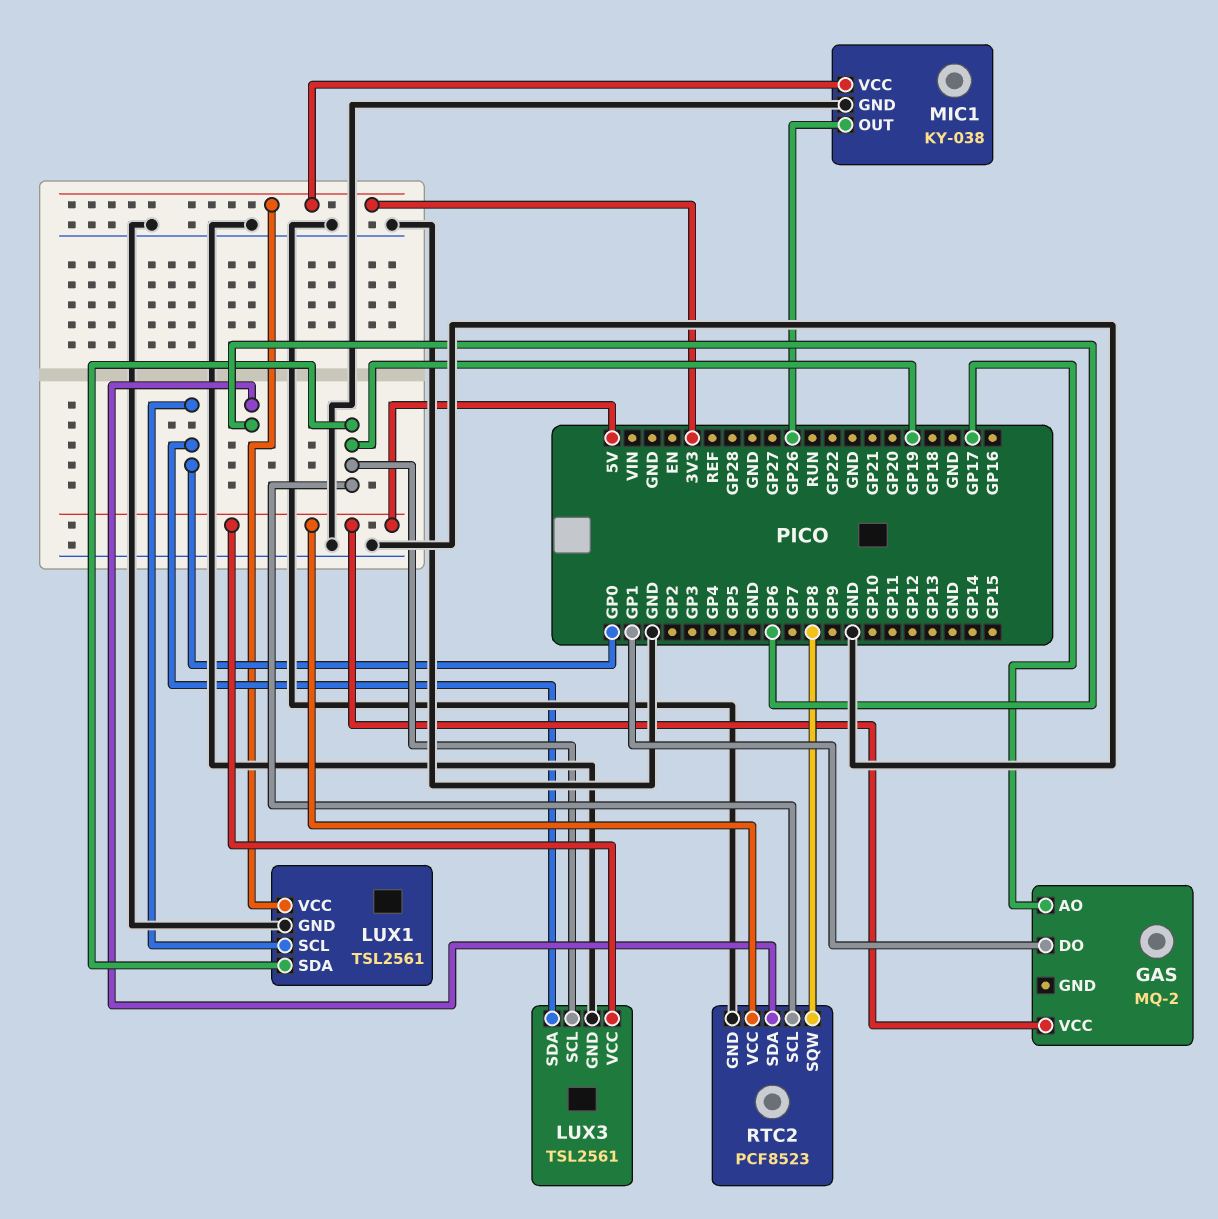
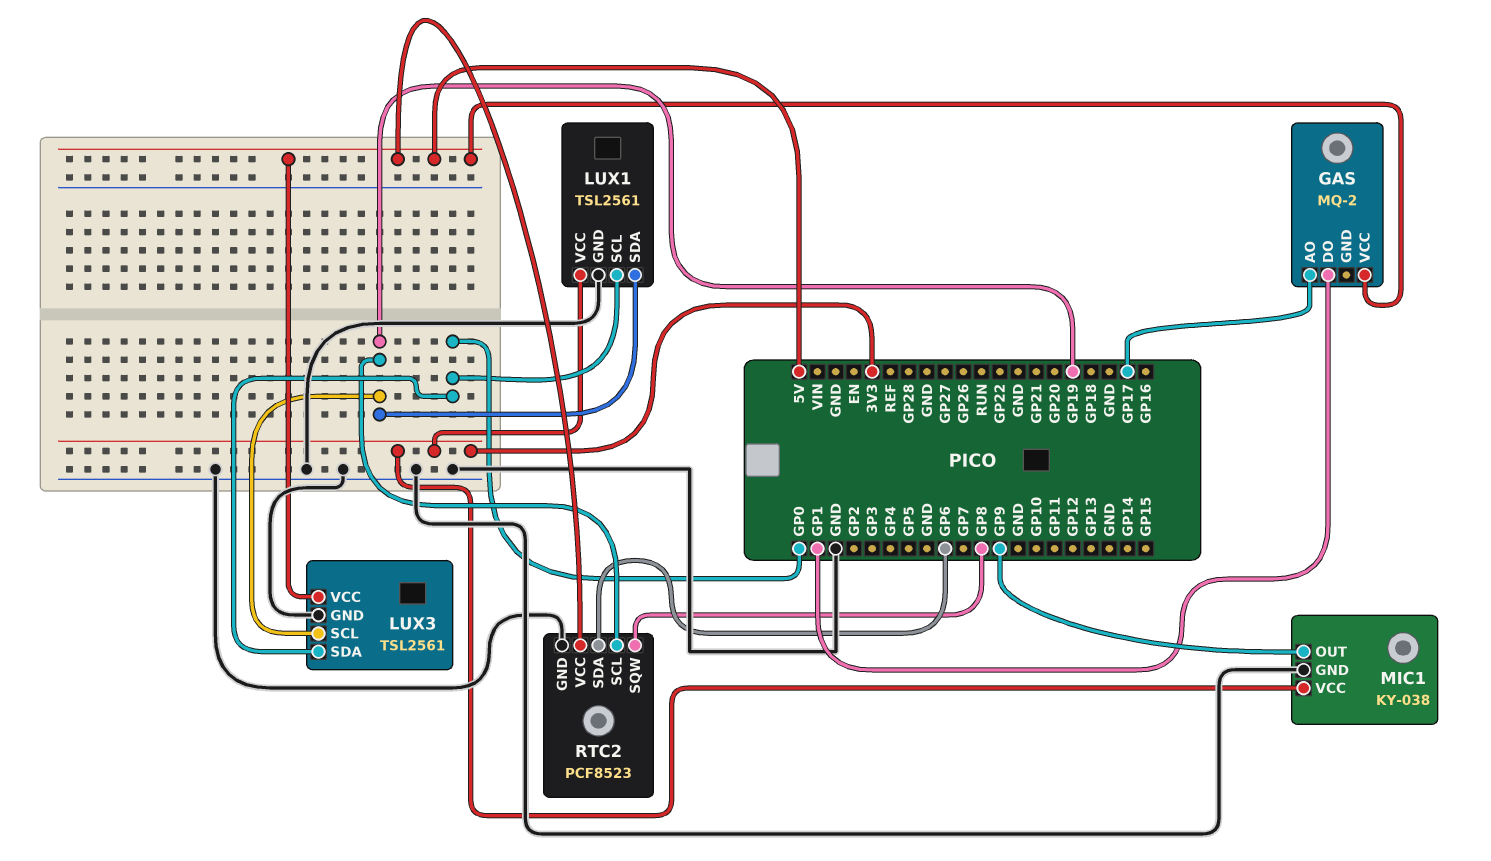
MIC1 pin OUT: GP26 -> GP9

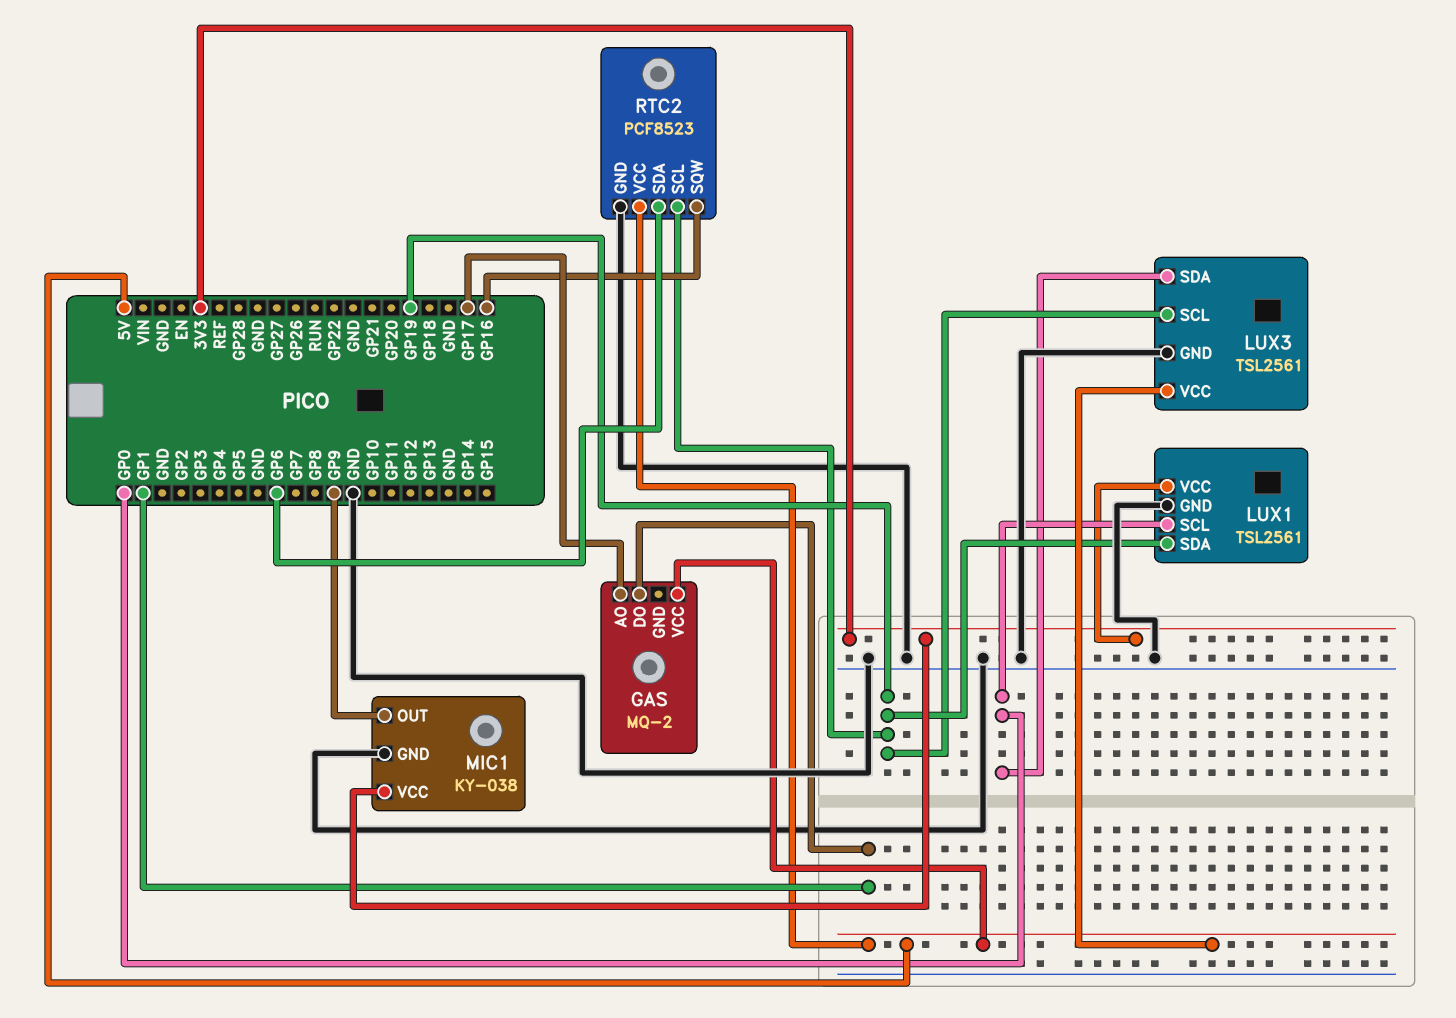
RTC2 pin SQW: GP8 -> GP16

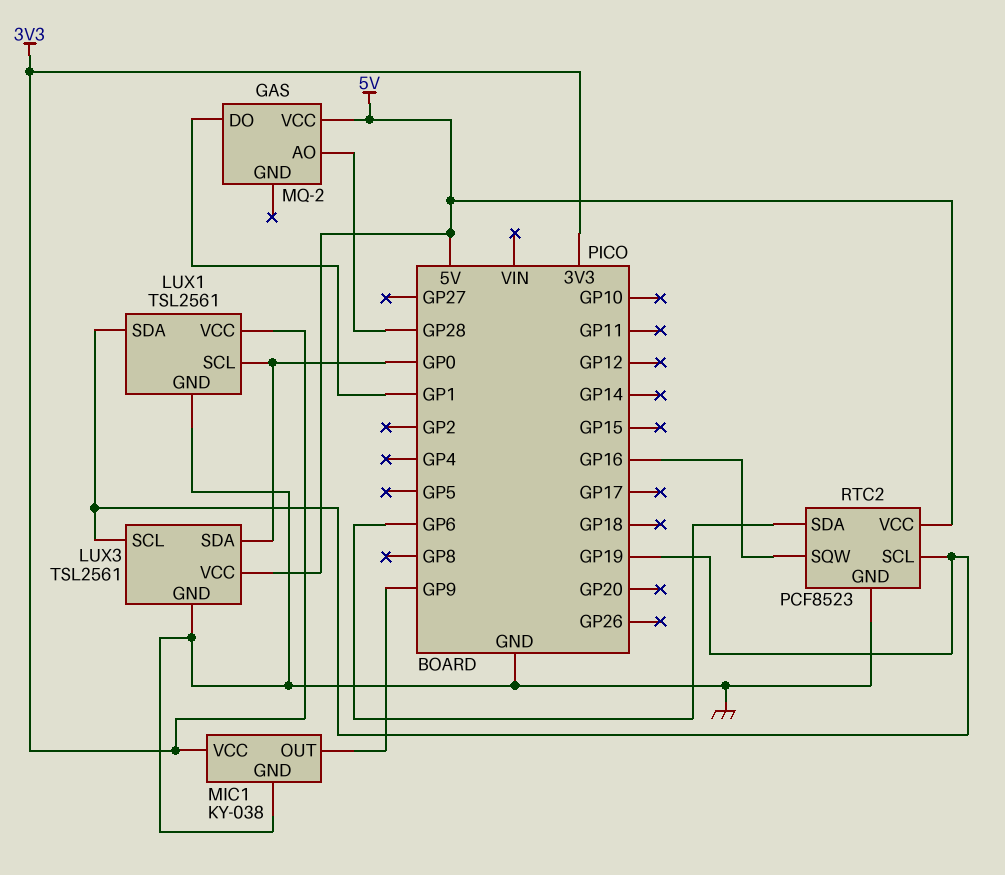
GAS pin AO: GP17 -> GP28

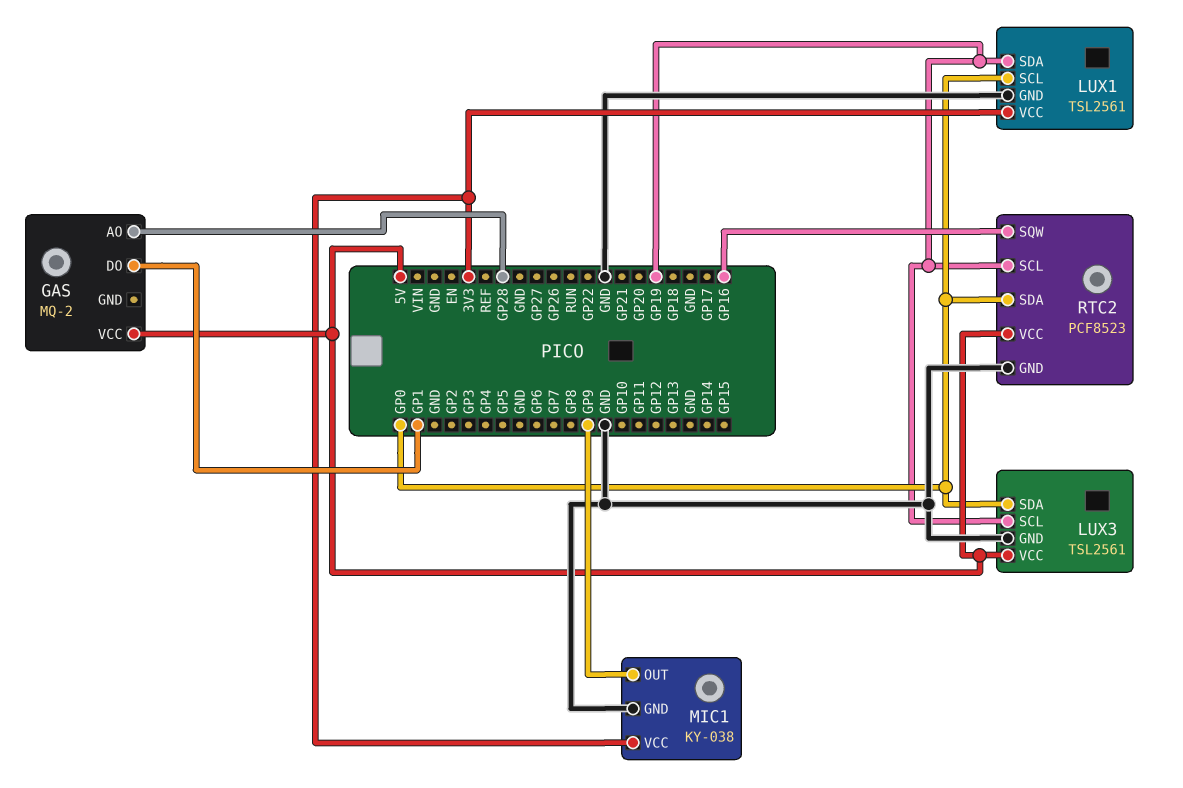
RTC2 pin SDA: GP6 -> GP0

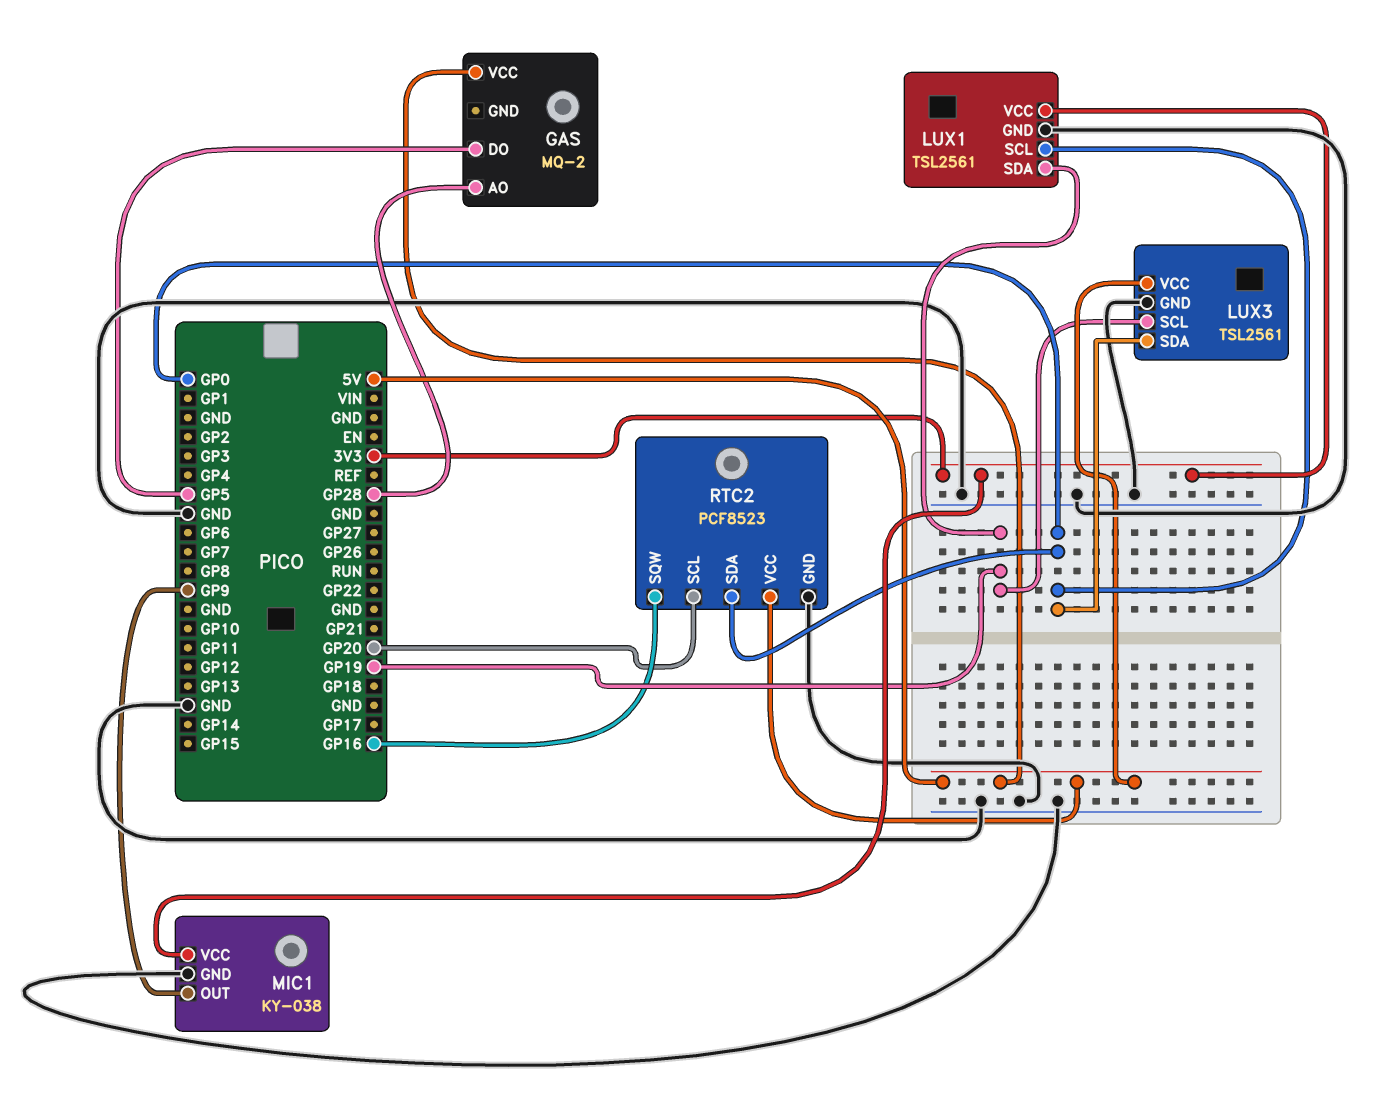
GAS pin DO: GP1 -> GP5
RTC2 pin SCL: GP19 -> GP20

